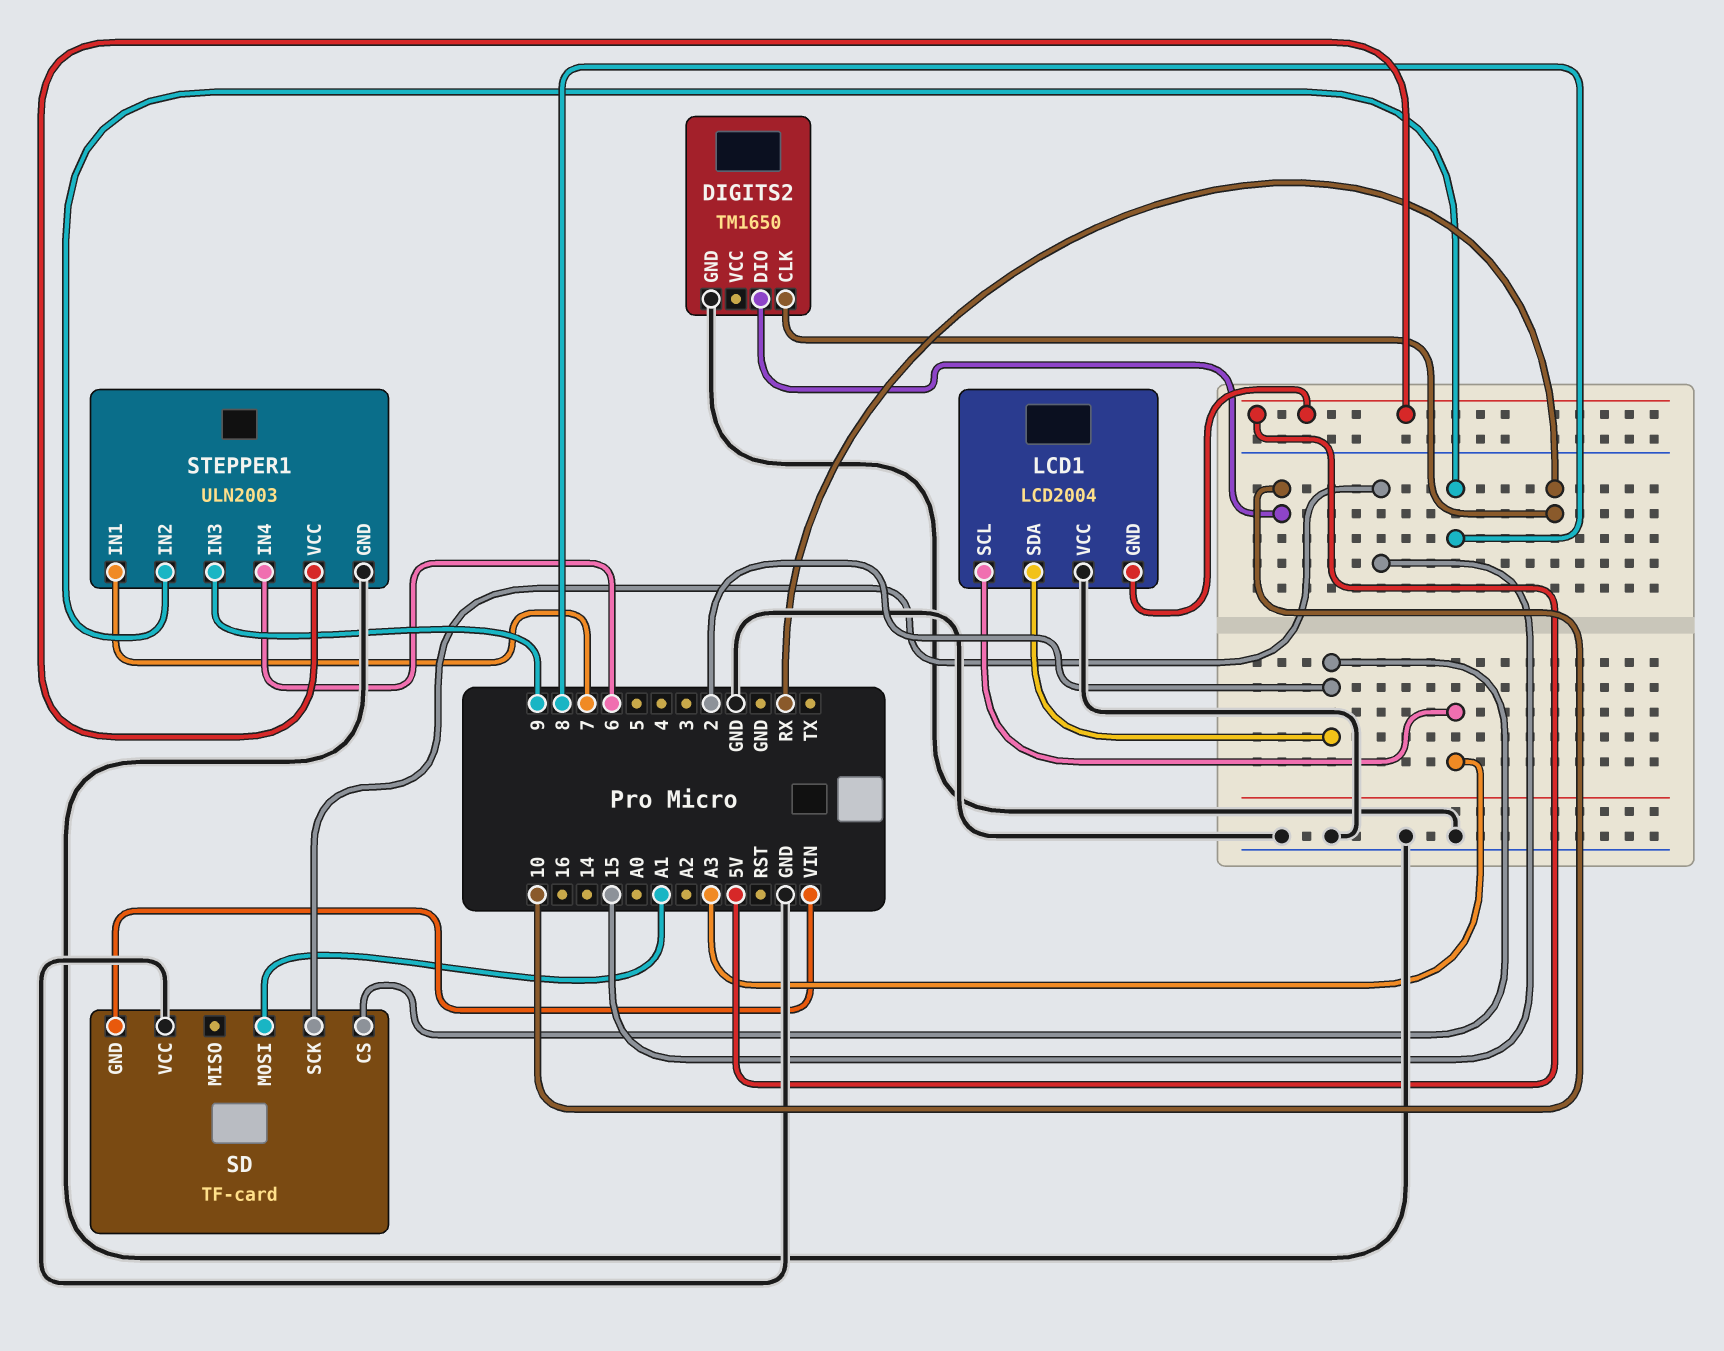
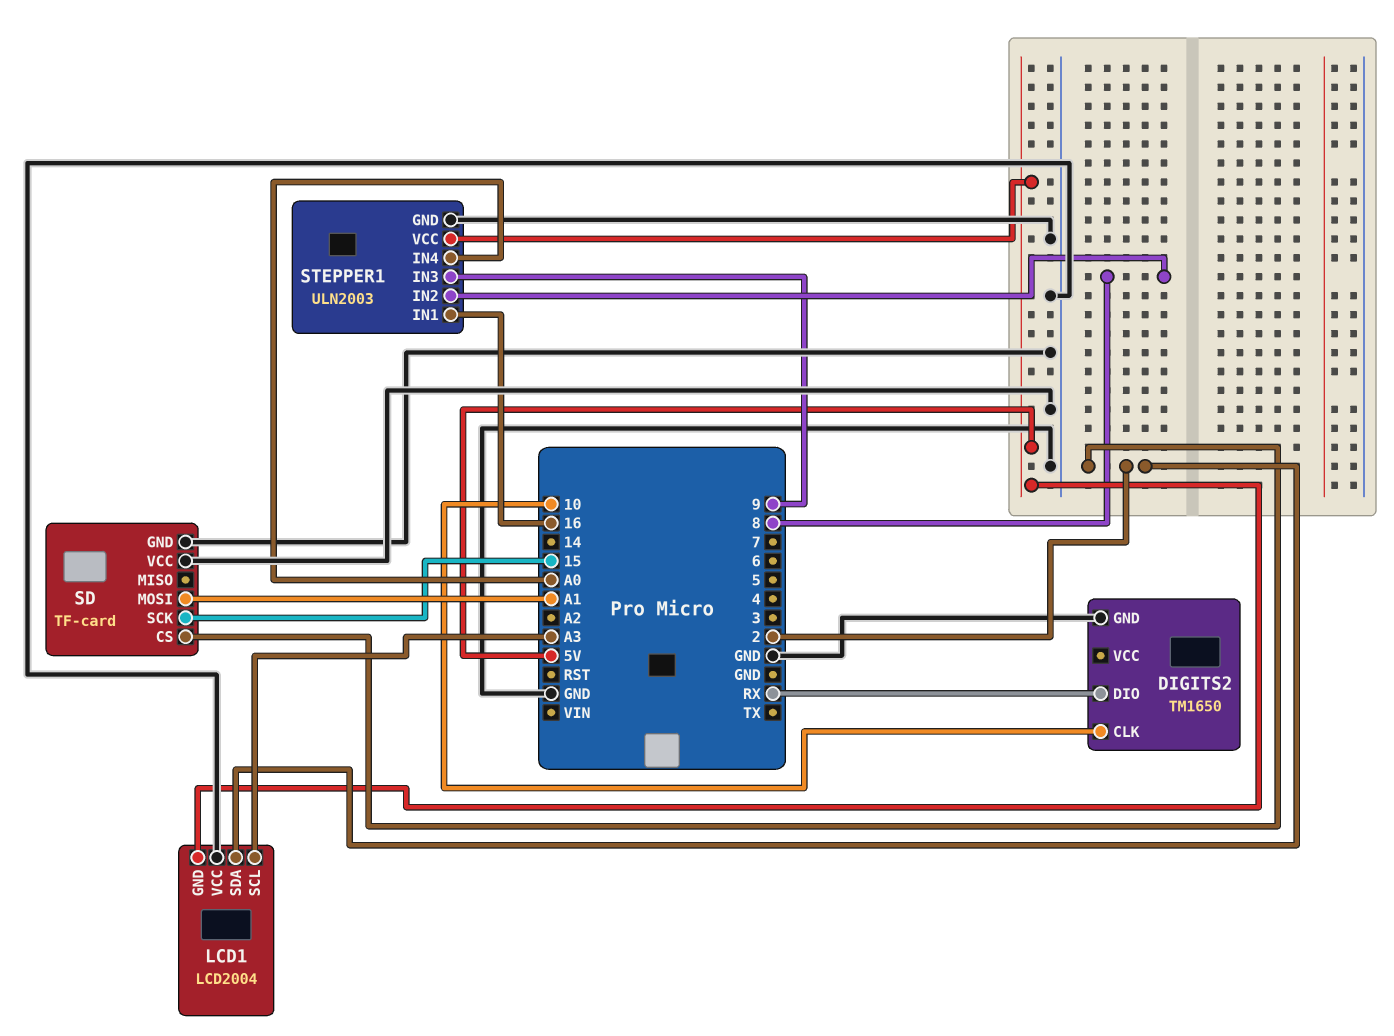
DIGITS2 pin CLK: RX -> 10
DIGITS2 pin DIO: 10 -> RX
SD pin GND: VIN -> GND
STEPPER1 pin IN1: 7 -> 16
STEPPER1 pin IN4: 6 -> A0

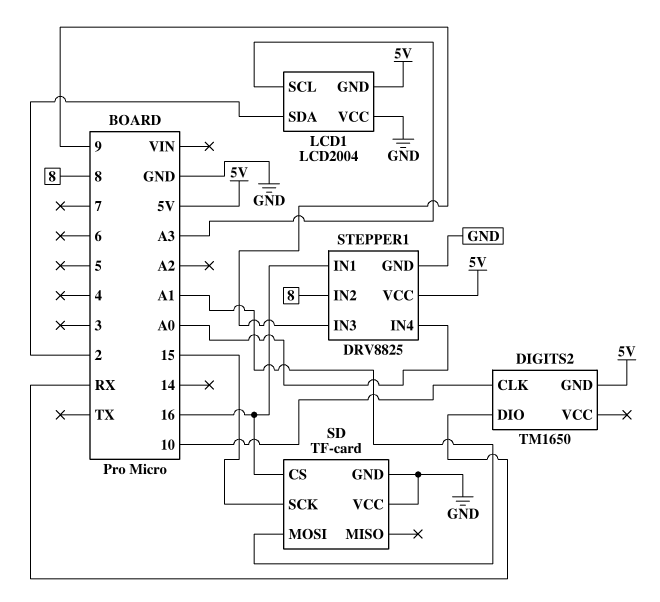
DIGITS2 pin GND: GND -> 5V
SD pin CS: 2 -> 16
STEPPER1: ULN2003 -> DRV8825

